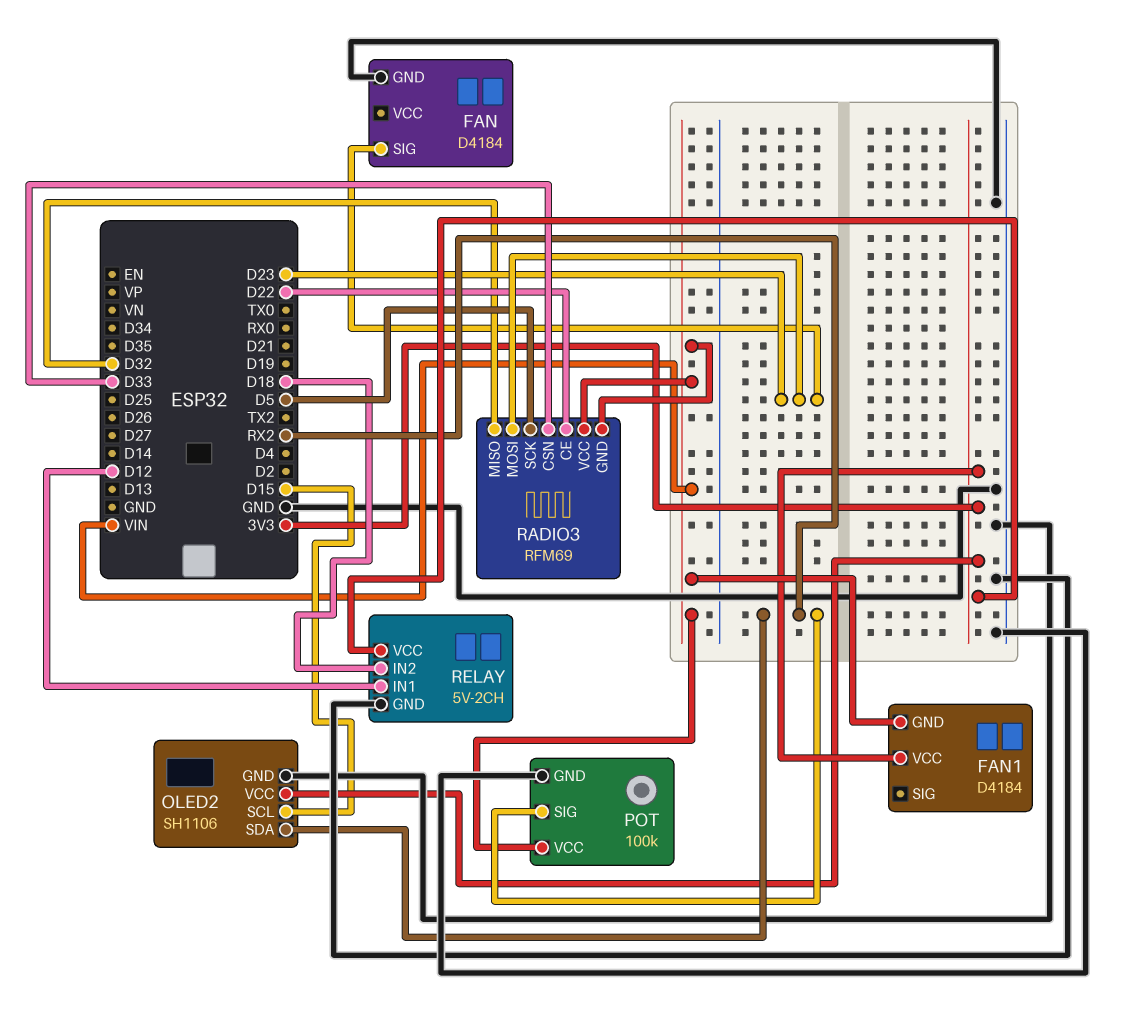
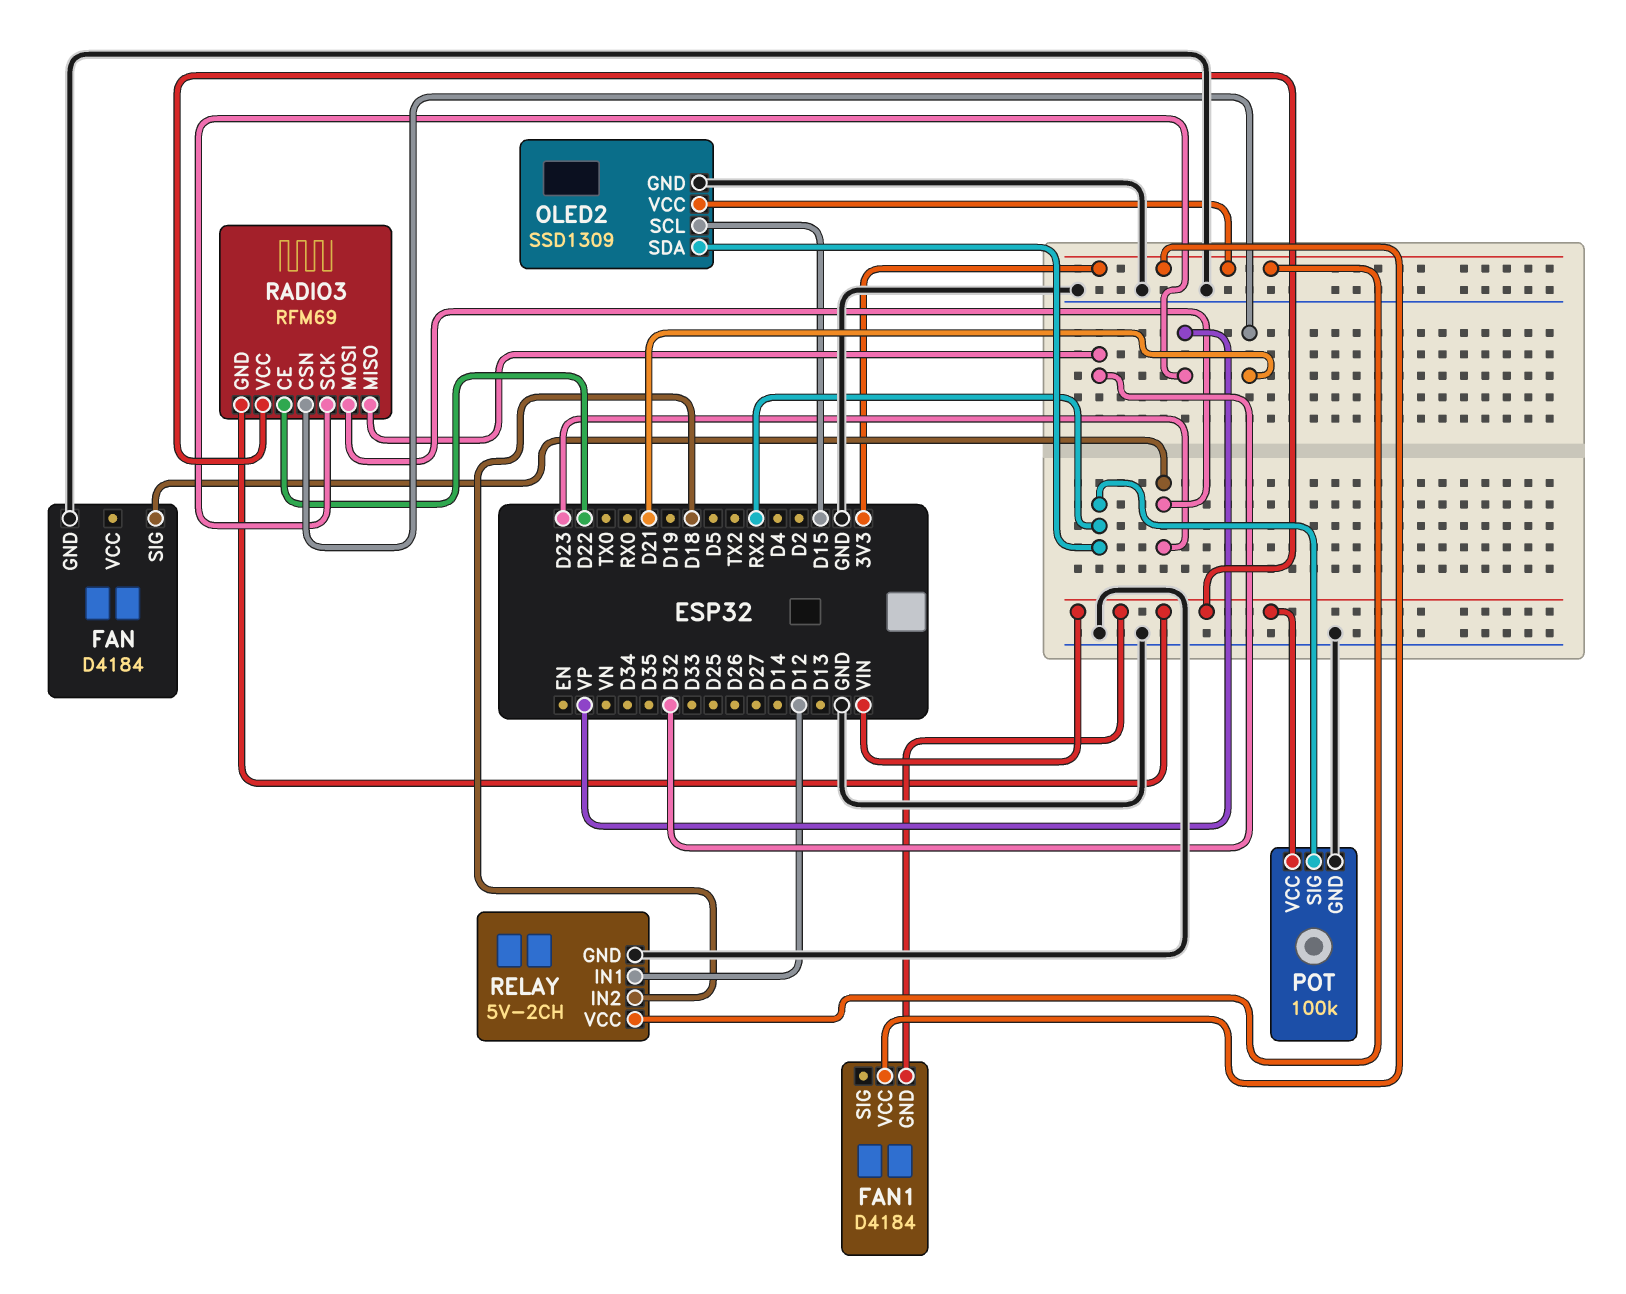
OLED2: SH1106 -> SSD1309
RADIO3 pin CSN: D33 -> D21
RADIO3 pin SCK: D5 -> VP

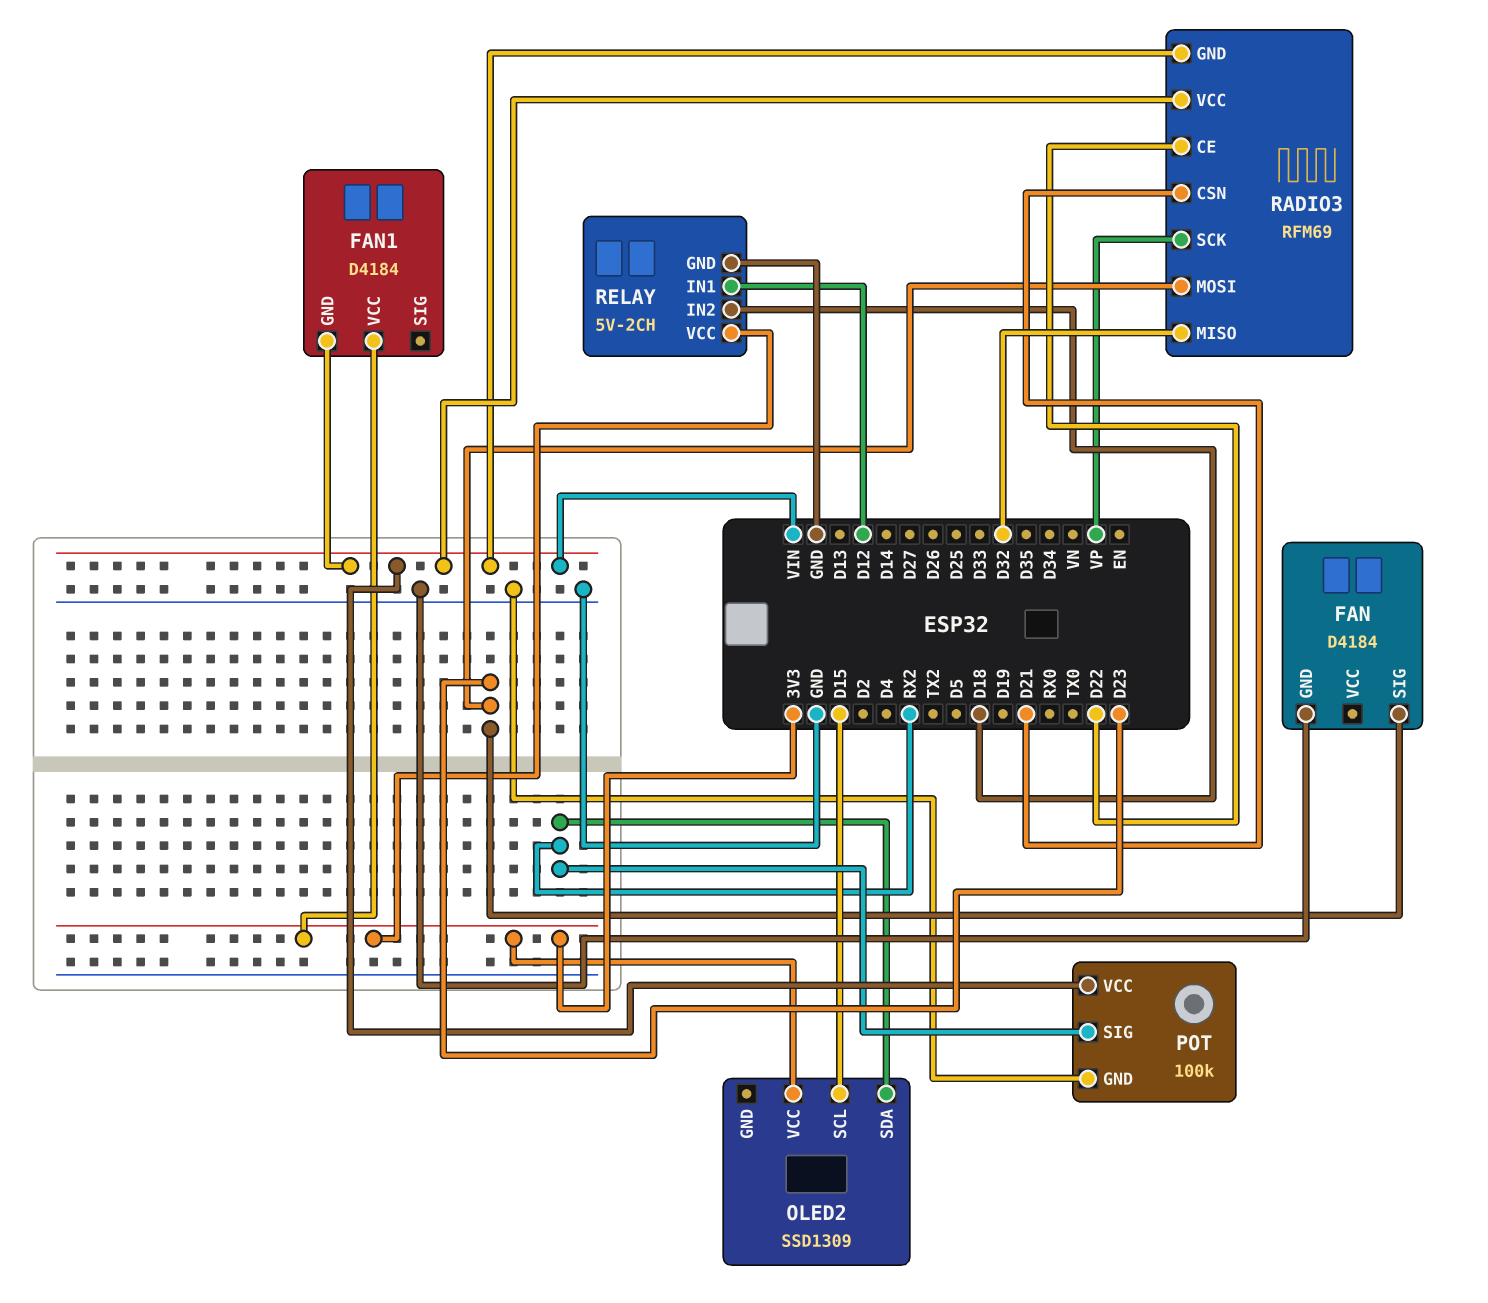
OLED2 pin GND: GND -> none

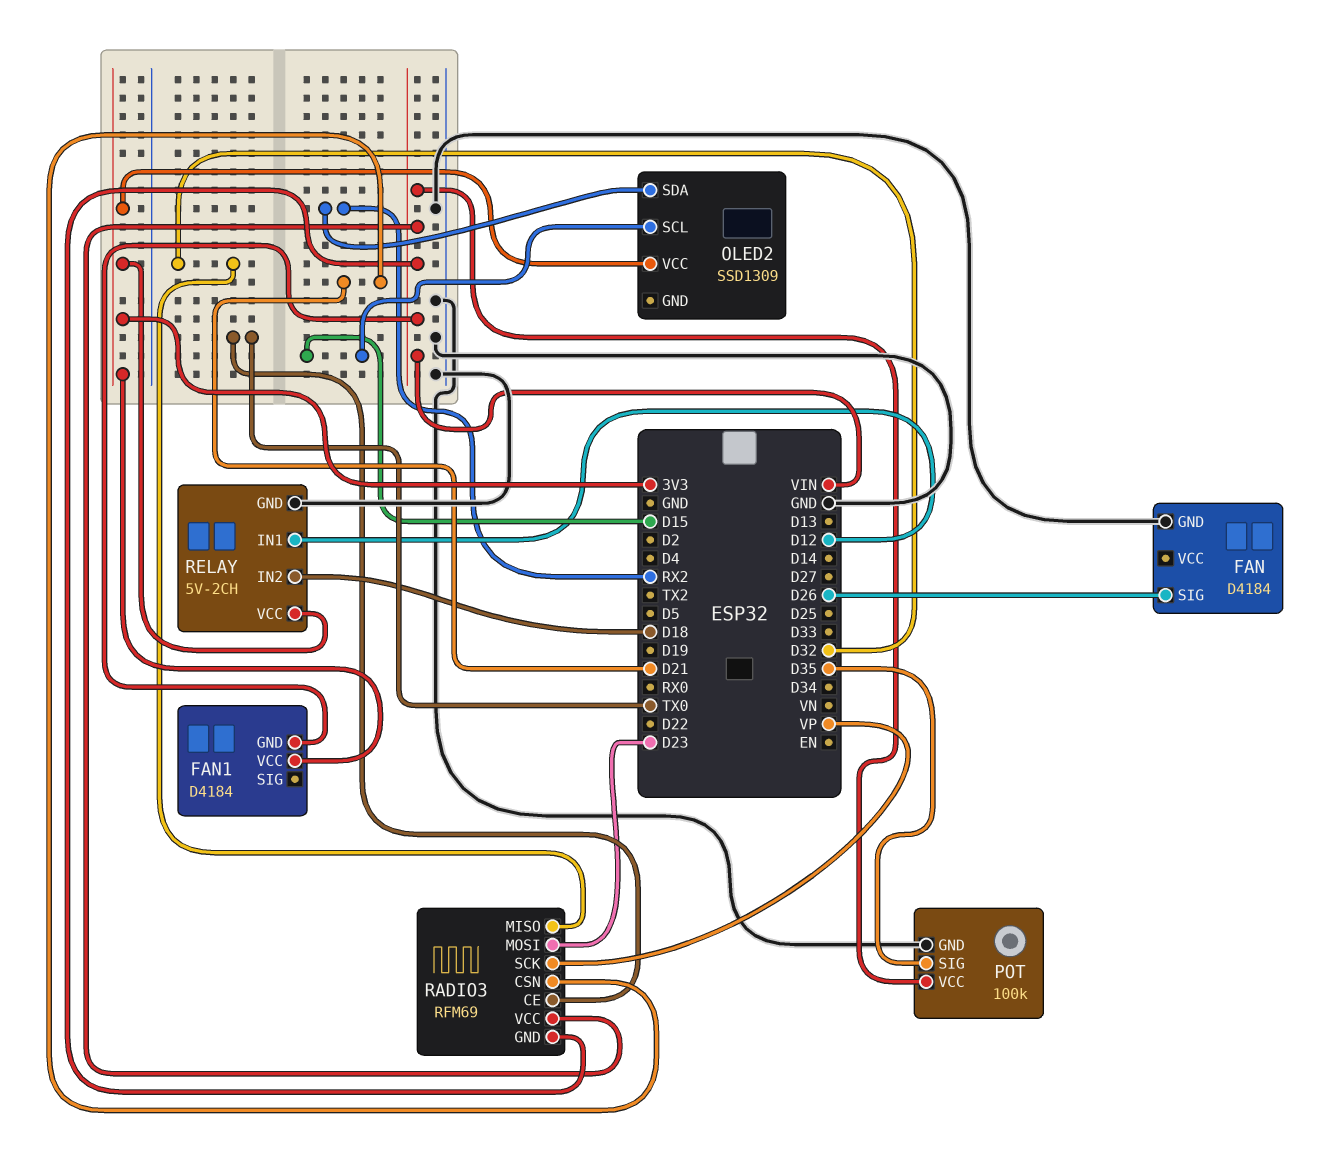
FAN pin SIG: D23 -> D26
POT pin SIG: RX2 -> D35
RADIO3 pin CE: D22 -> TX0

